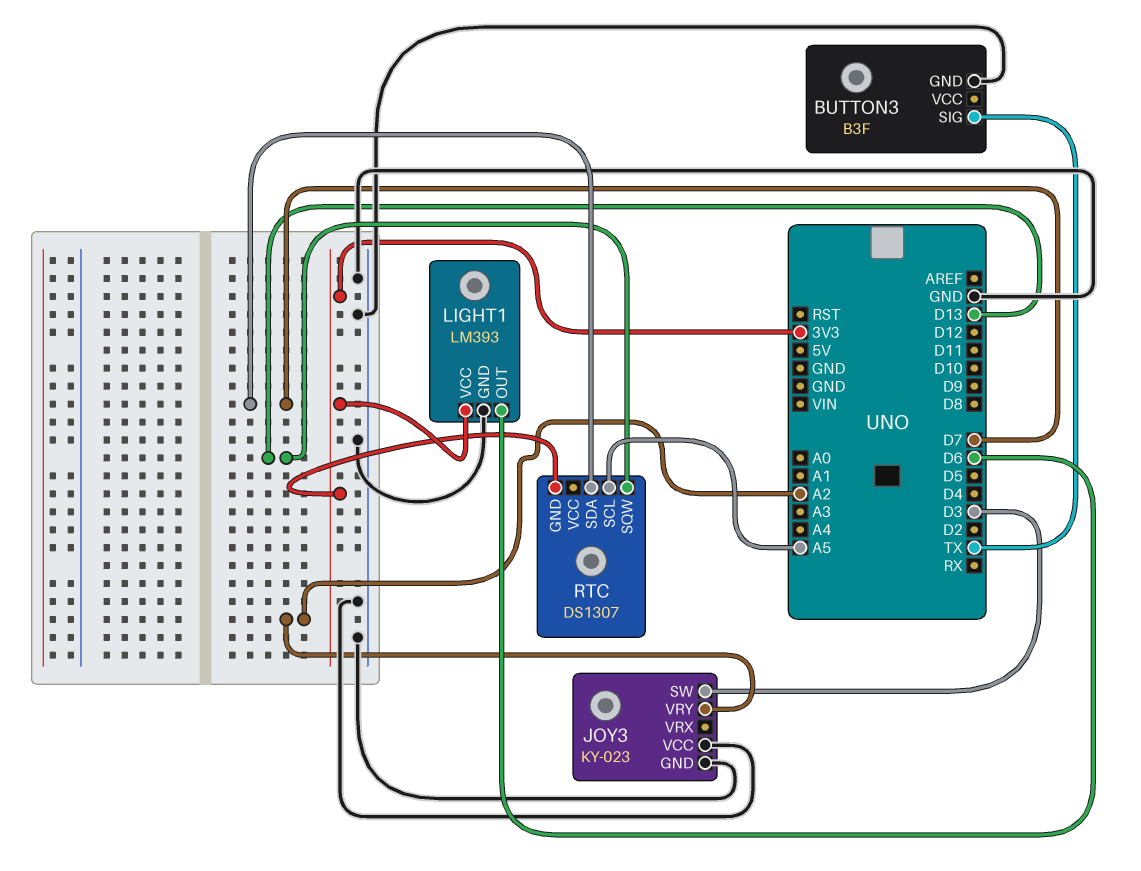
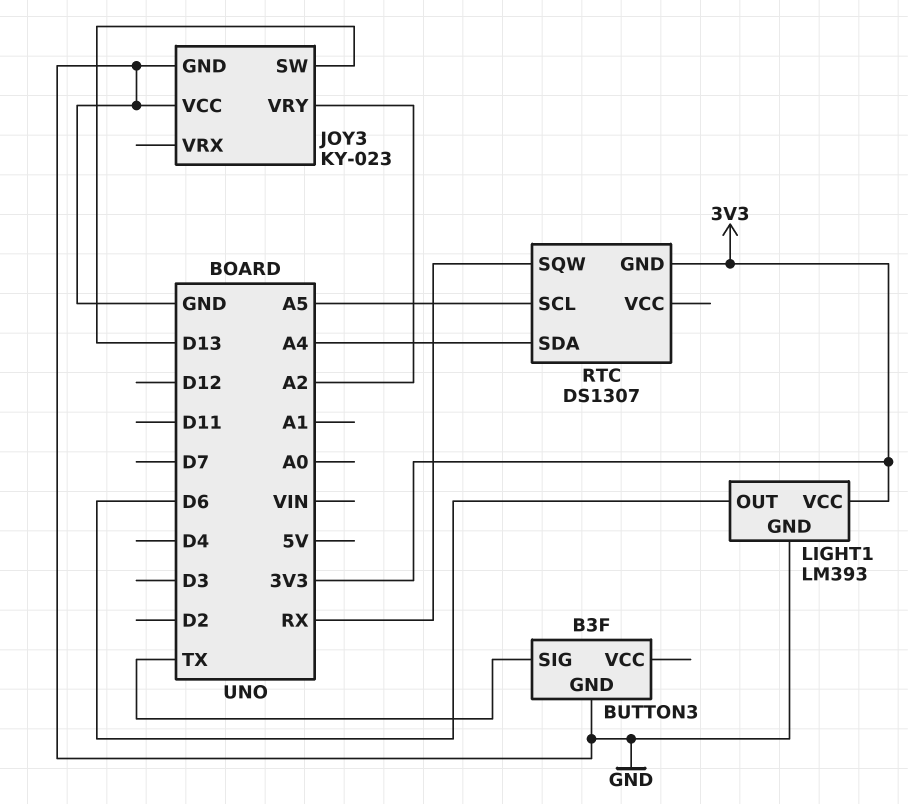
JOY3 pin SW: D3 -> D13
RTC pin SDA: D7 -> A4
RTC pin SQW: D13 -> RX

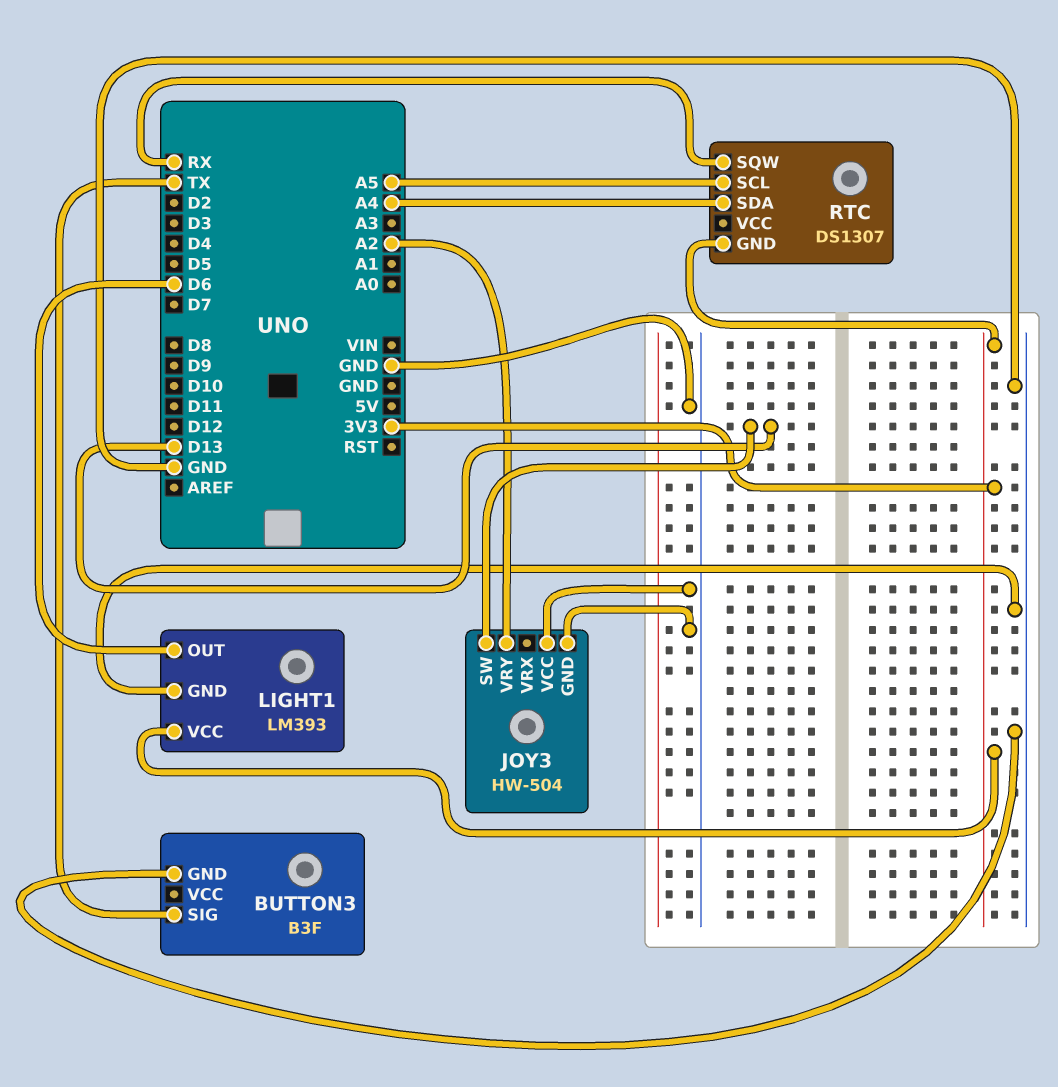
JOY3: KY-023 -> HW-504

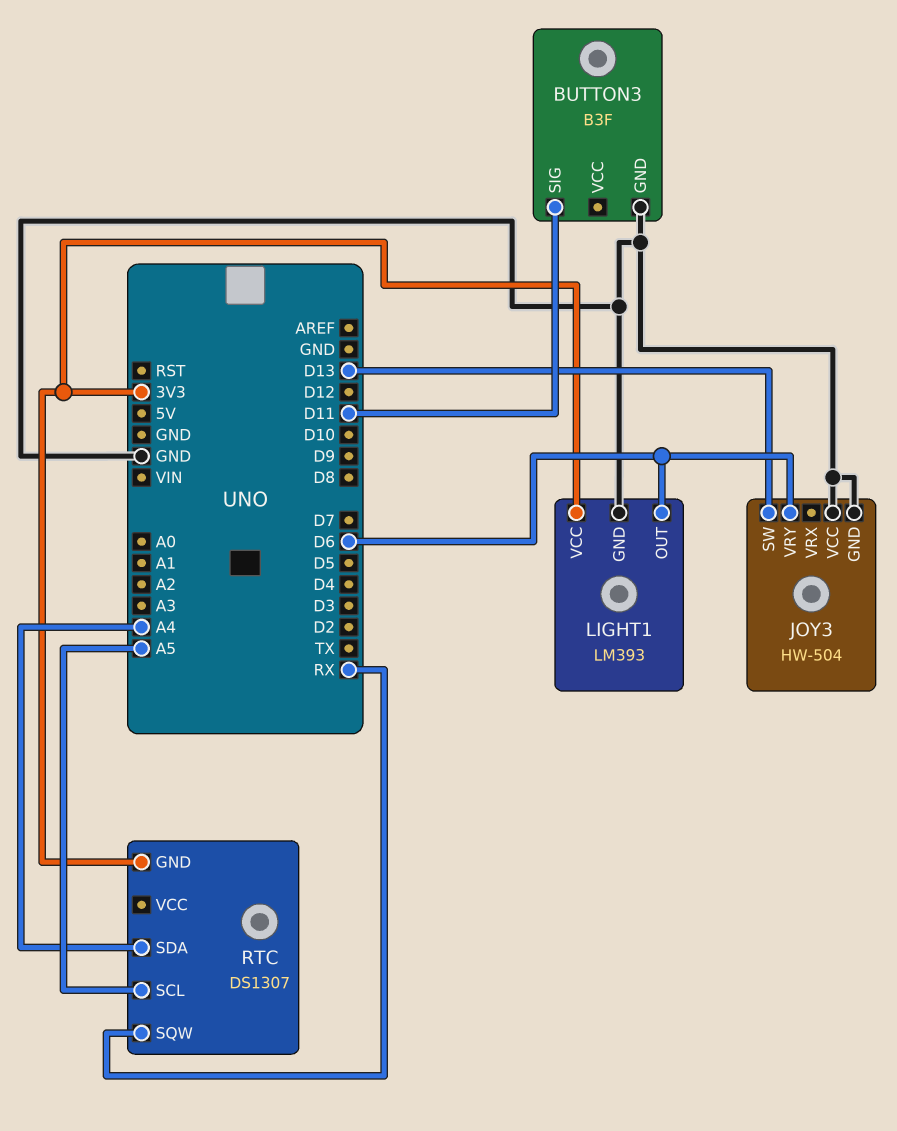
BUTTON3 pin SIG: TX -> D11
JOY3 pin VRY: A2 -> D6

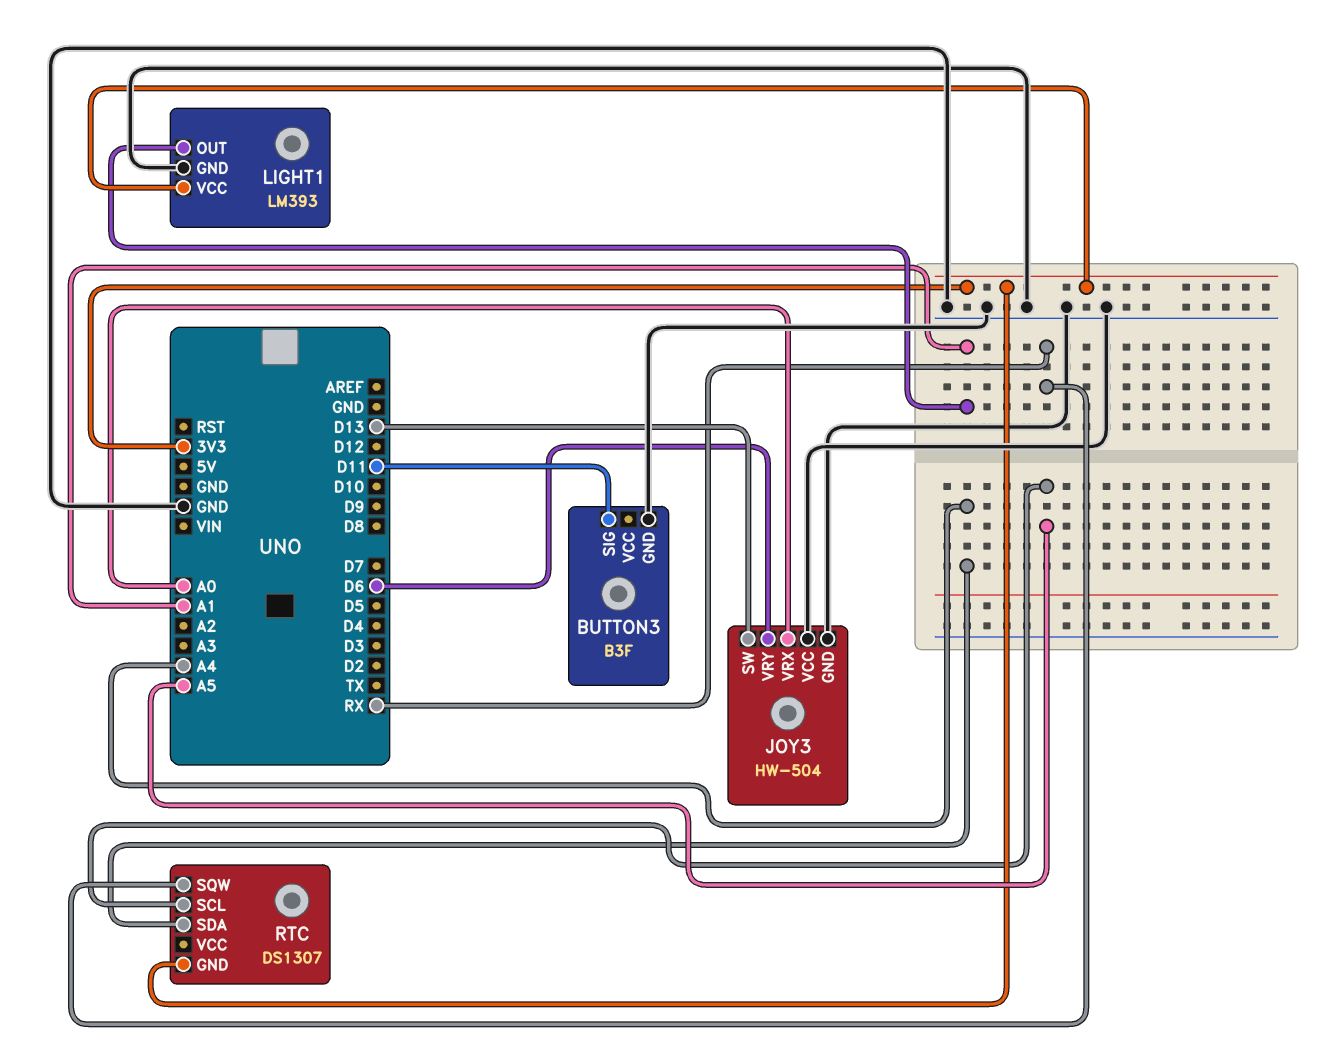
JOY3 pin VRX: none -> A0
LIGHT1 pin OUT: D6 -> A1

